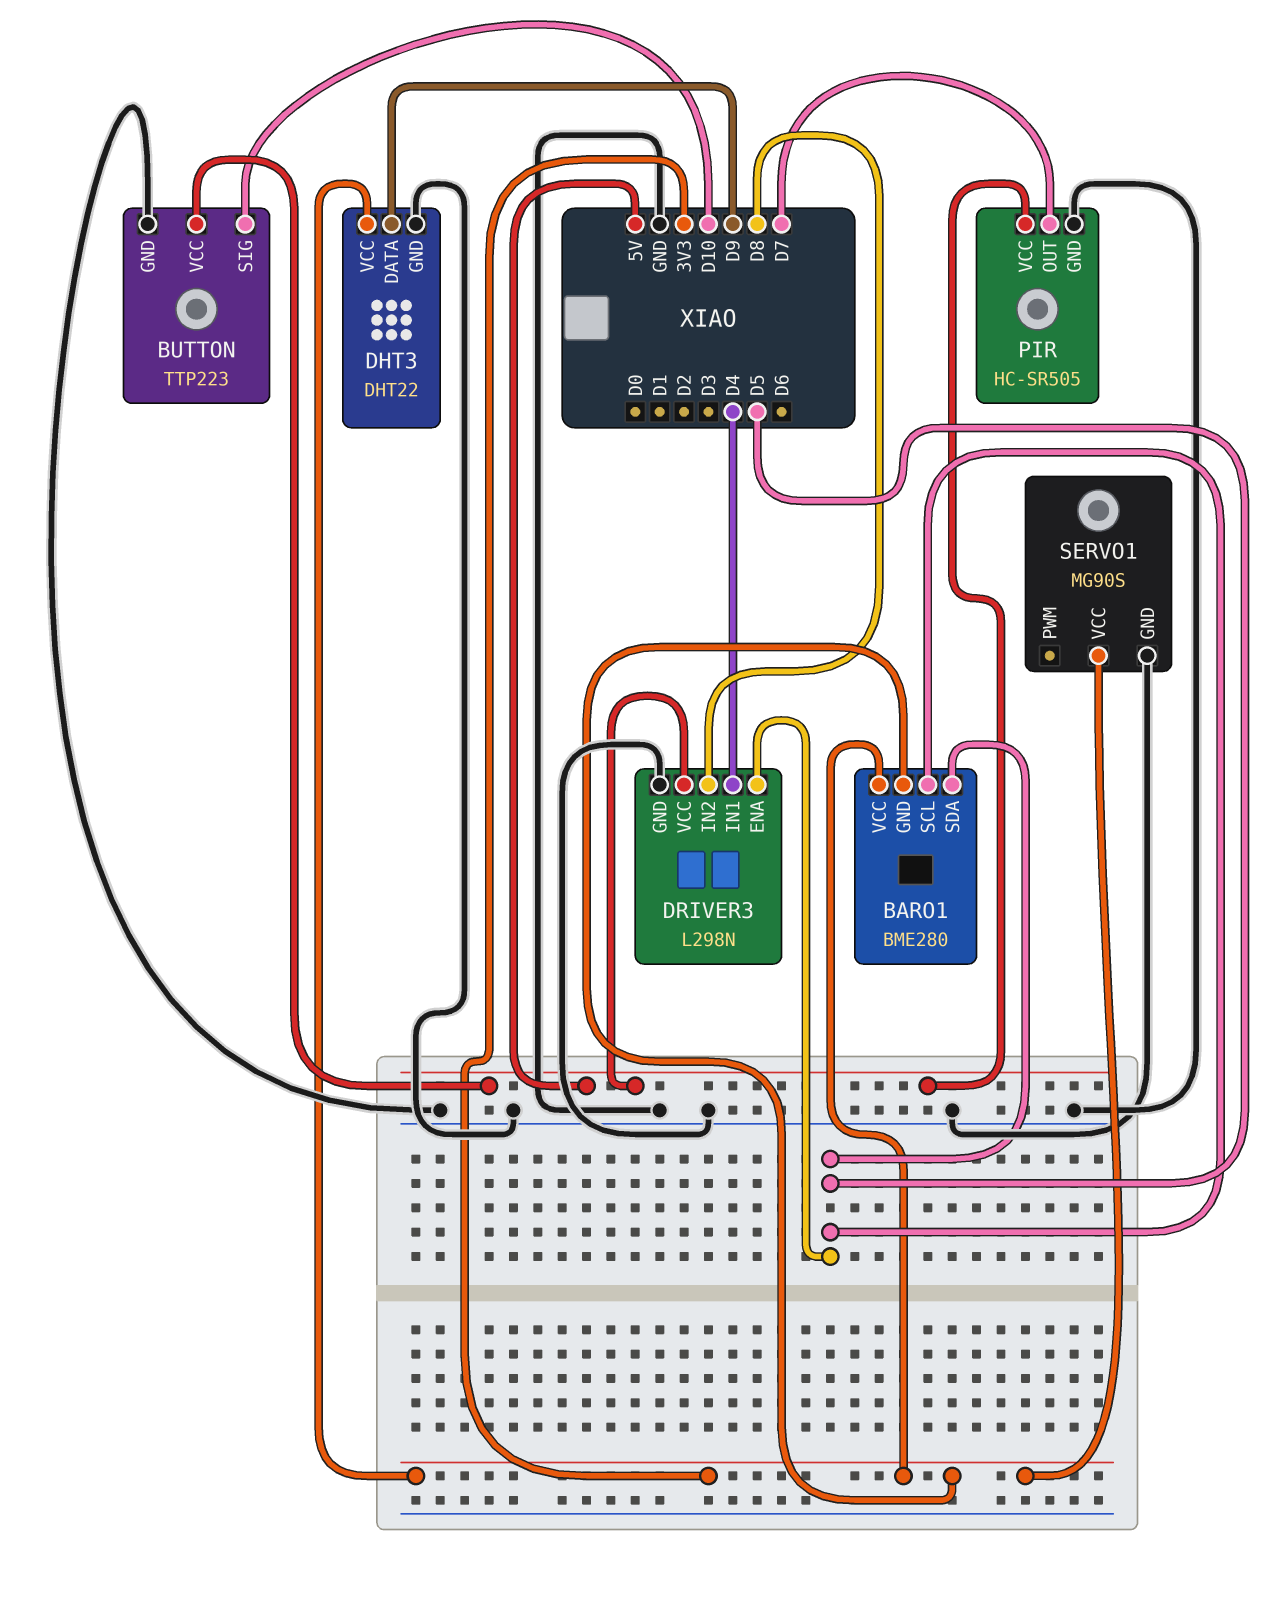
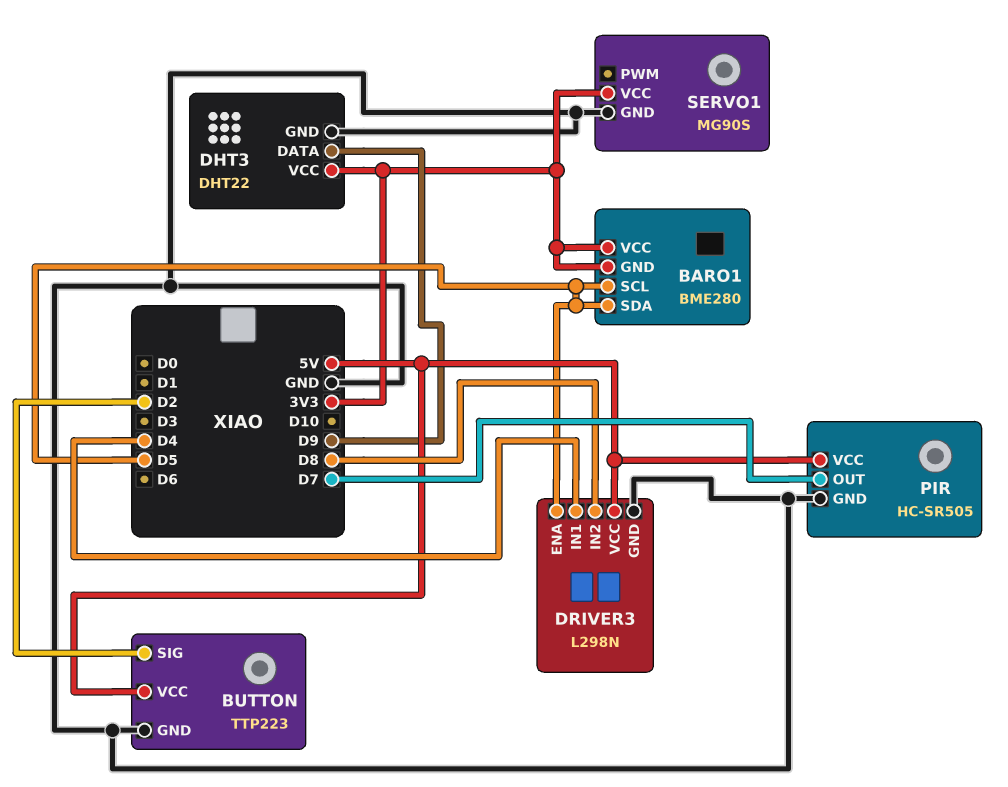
BUTTON pin SIG: D10 -> D2

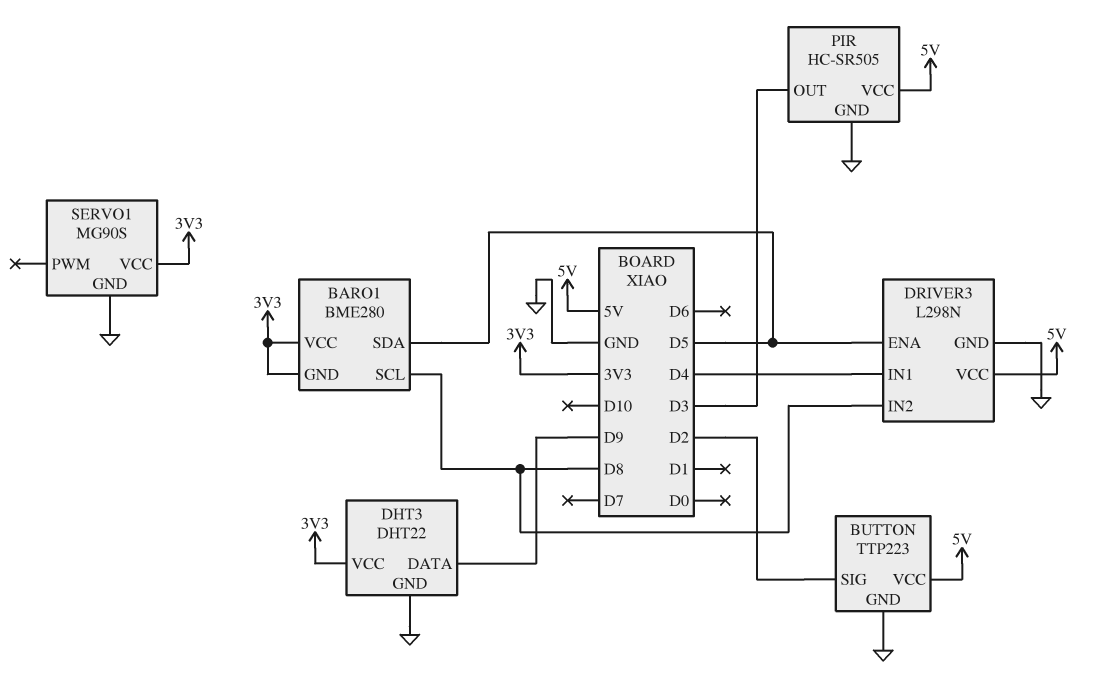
BARO1 pin SCL: D5 -> D8
PIR pin OUT: D7 -> D3

